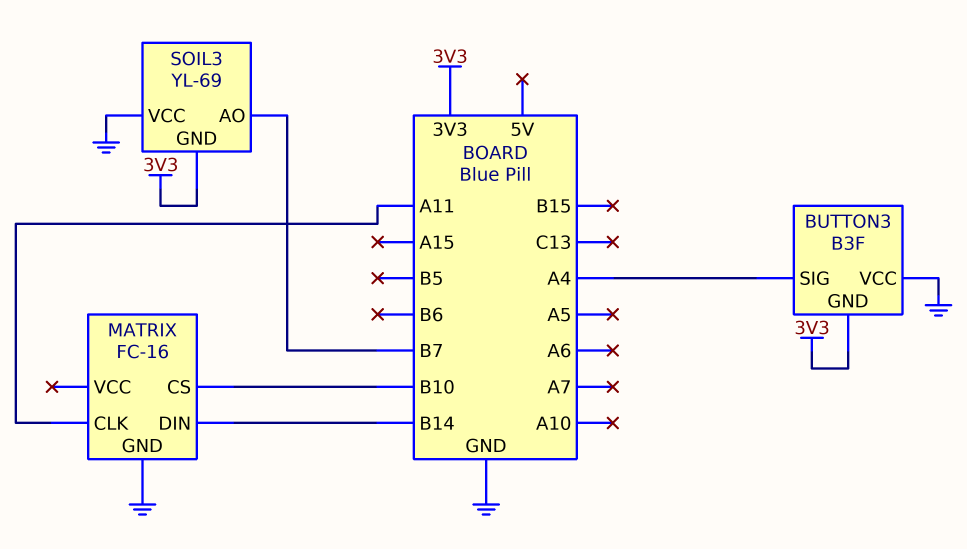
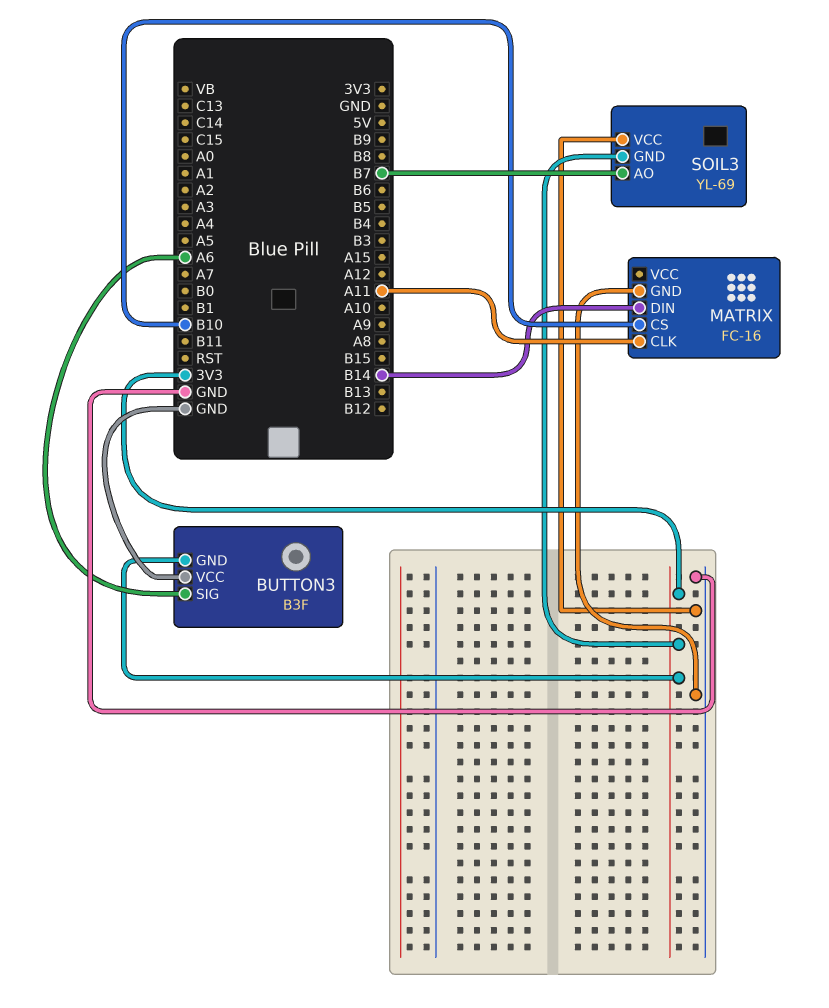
BUTTON3 pin SIG: A4 -> A6

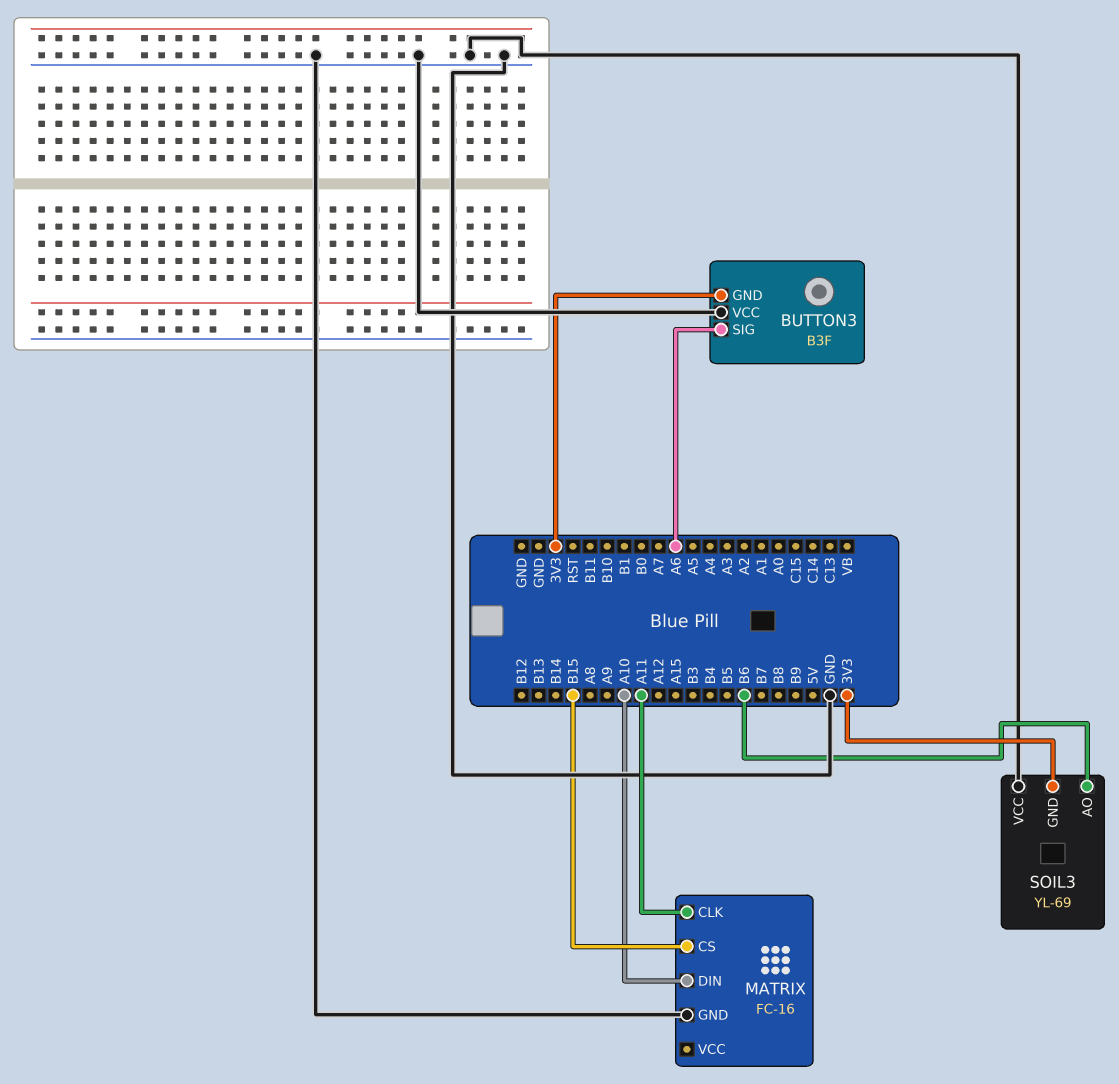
MATRIX pin CS: B10 -> B15
MATRIX pin DIN: B14 -> A10
SOIL3 pin AO: B7 -> B6

